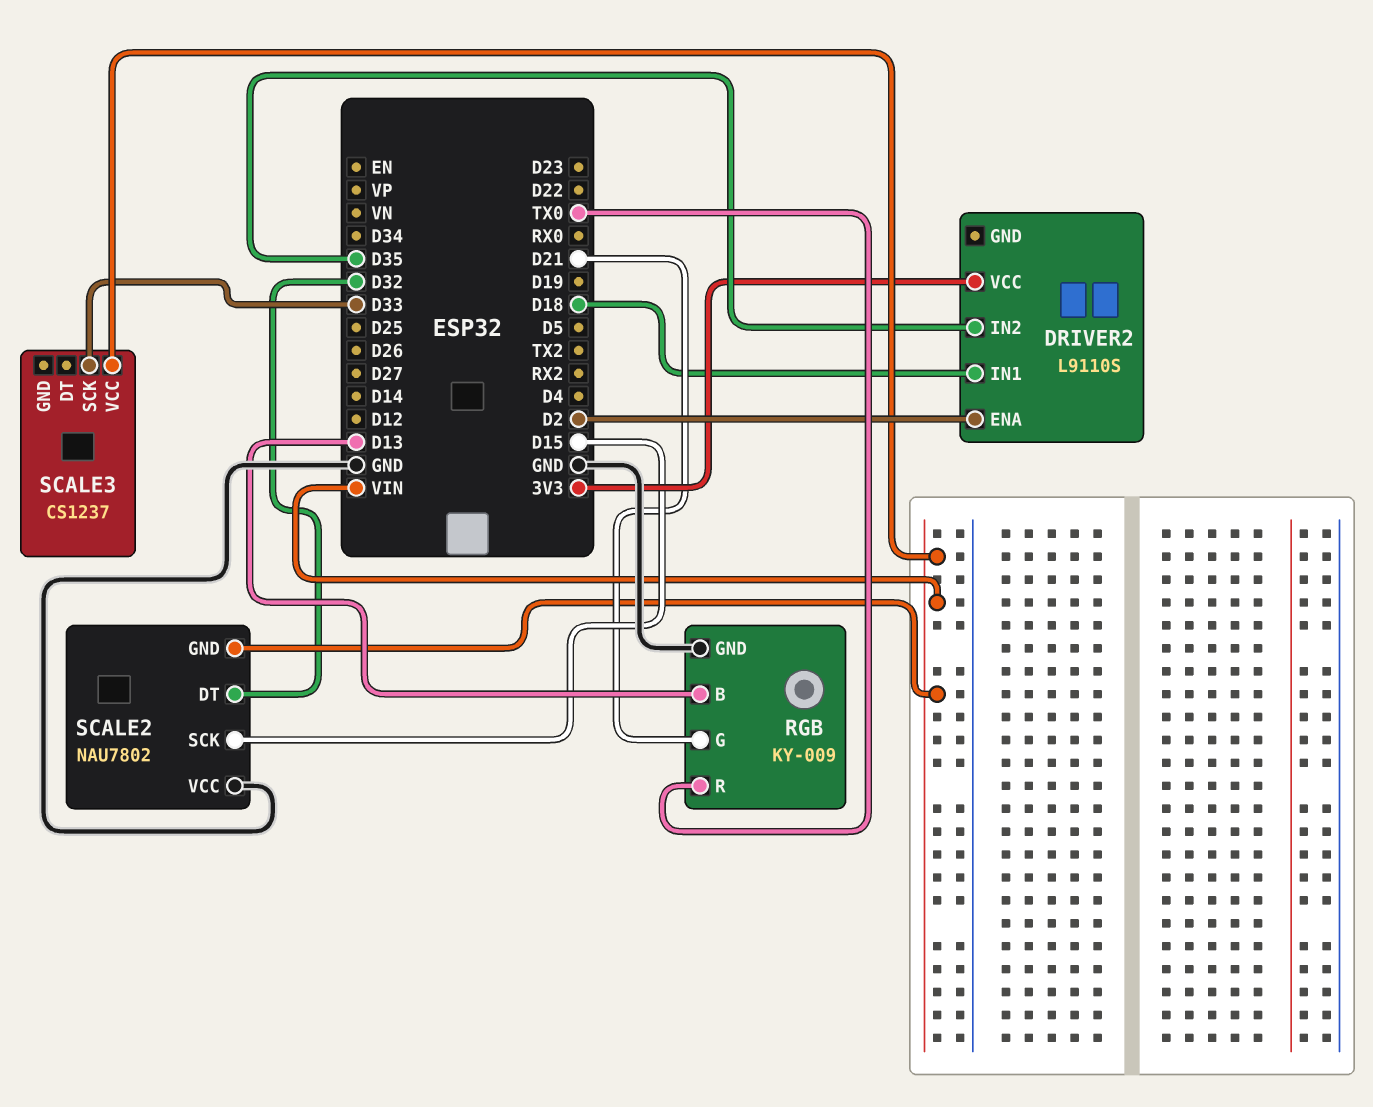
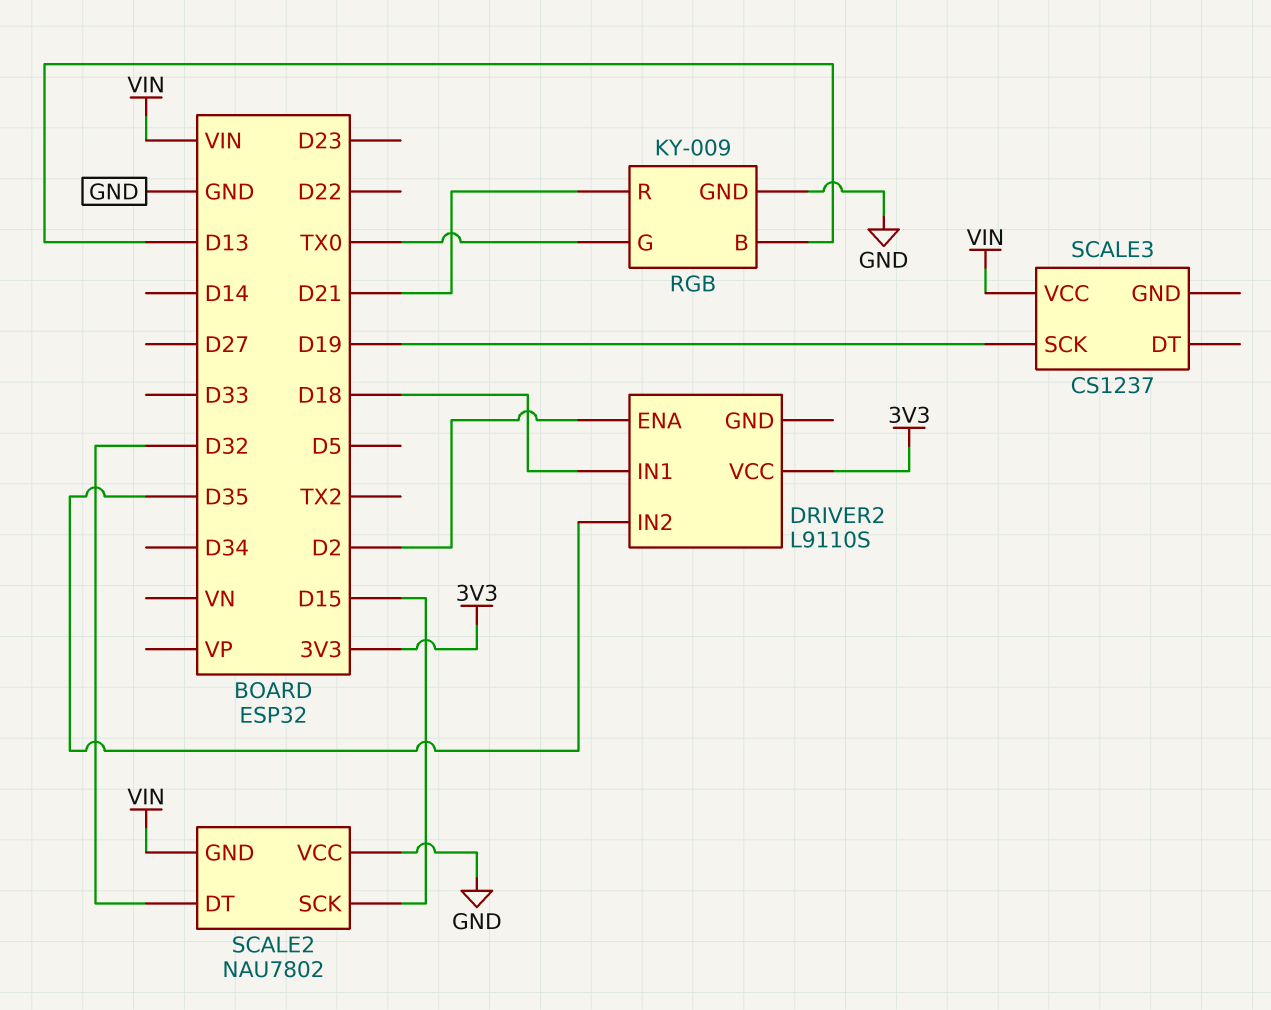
RGB pin G: D21 -> TX0
RGB pin R: TX0 -> D21
SCALE3 pin SCK: D33 -> D19

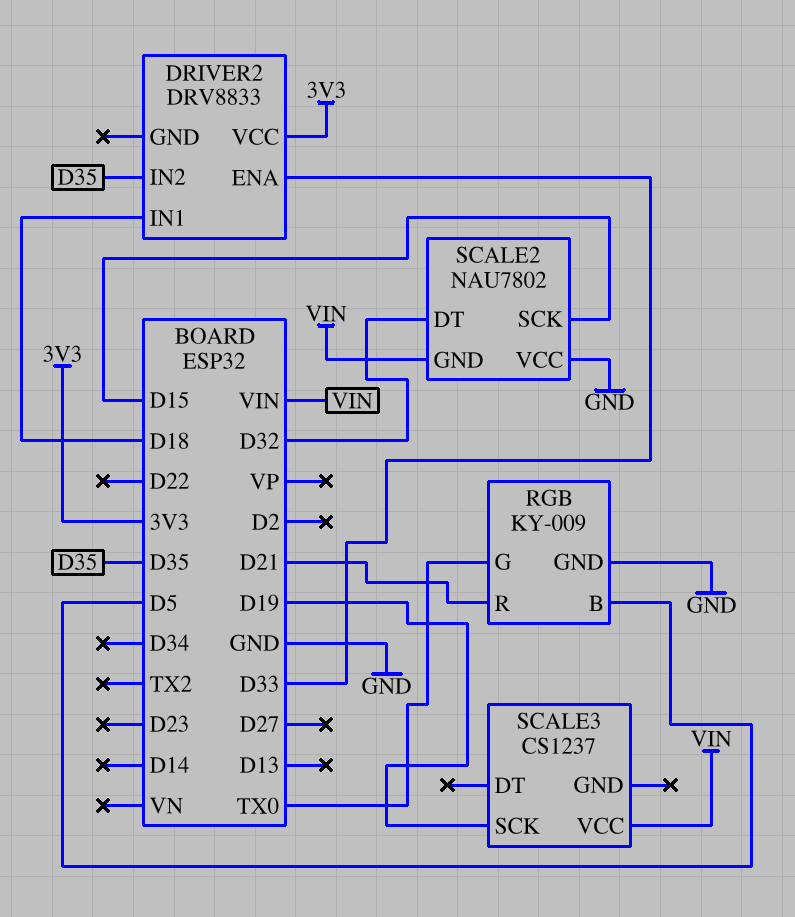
DRIVER2: L9110S -> DRV8833
DRIVER2 pin ENA: D2 -> D33
RGB pin B: D13 -> D5

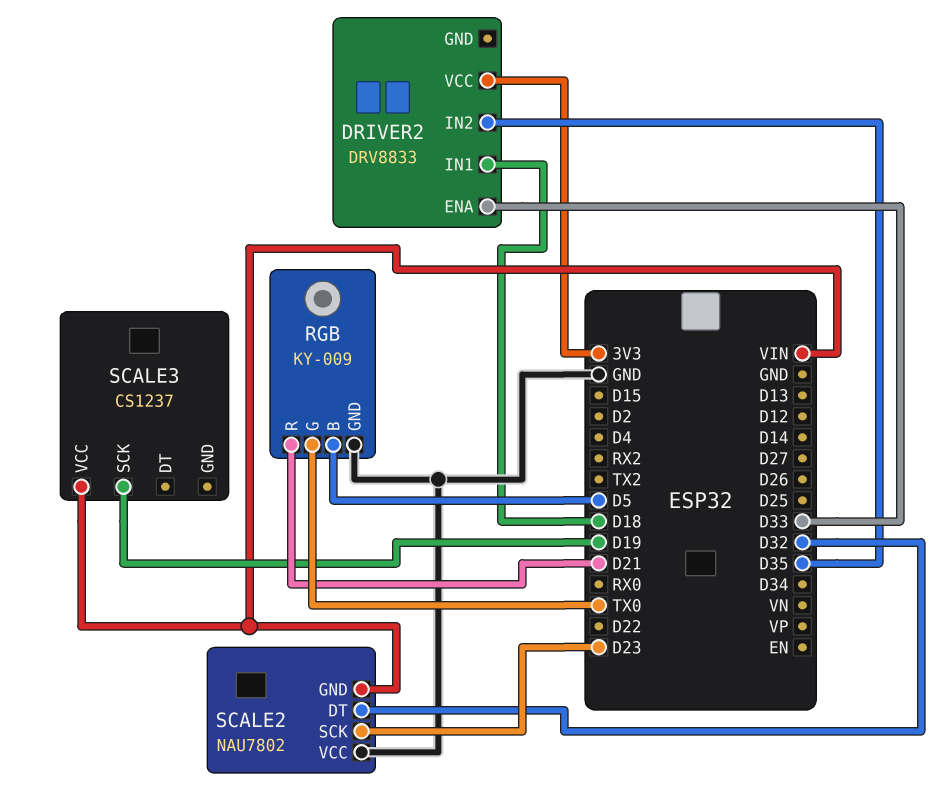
SCALE2 pin SCK: D15 -> D23

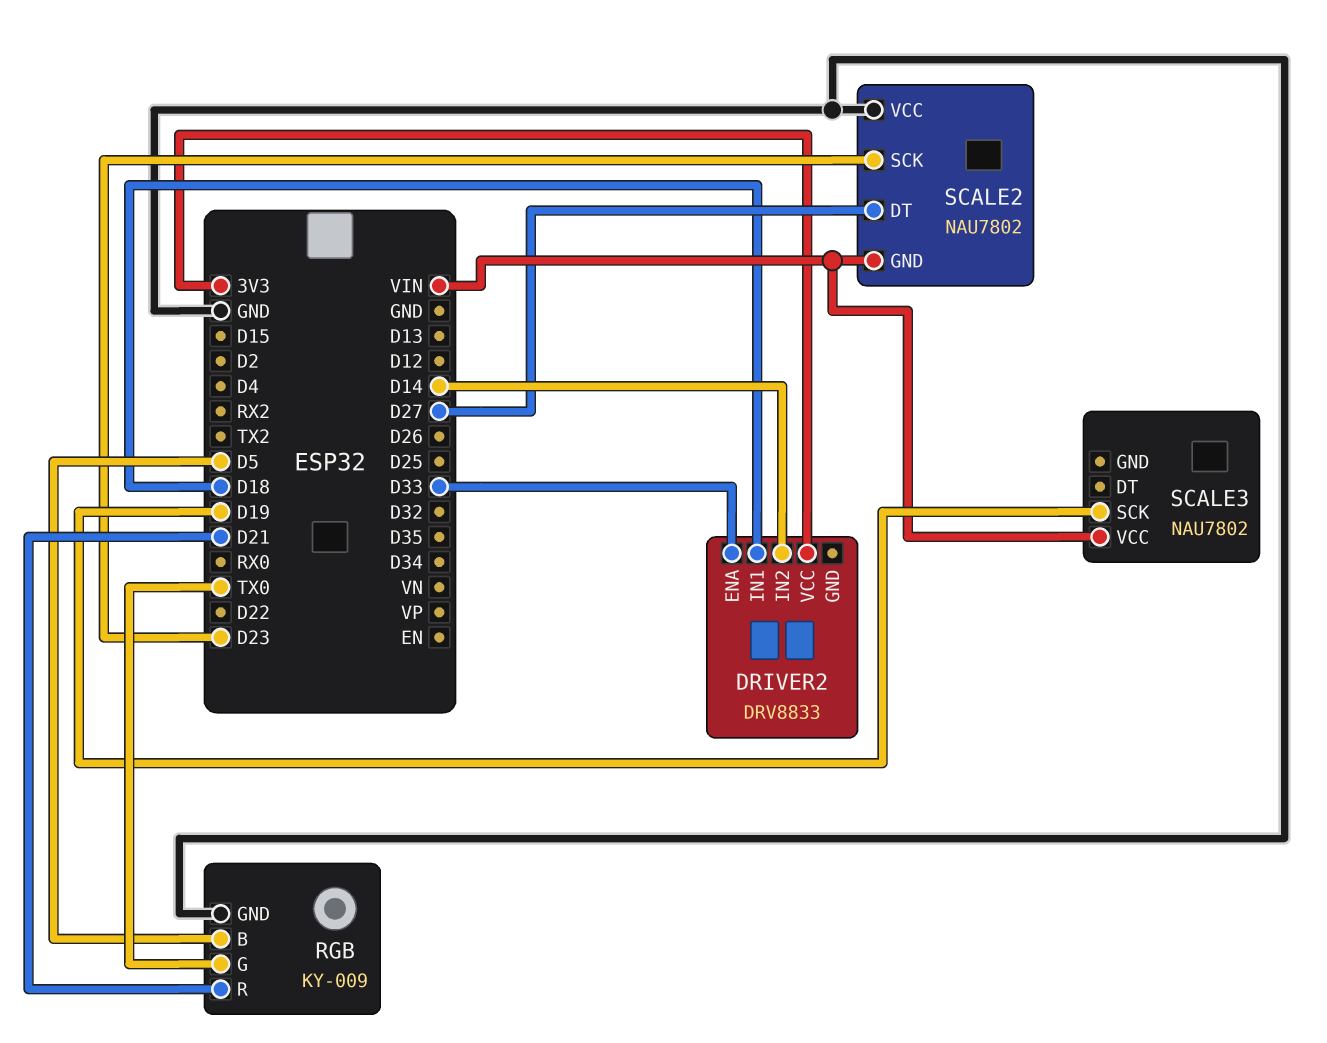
DRIVER2 pin IN2: D35 -> D14
SCALE2 pin DT: D32 -> D27
SCALE3: CS1237 -> NAU7802

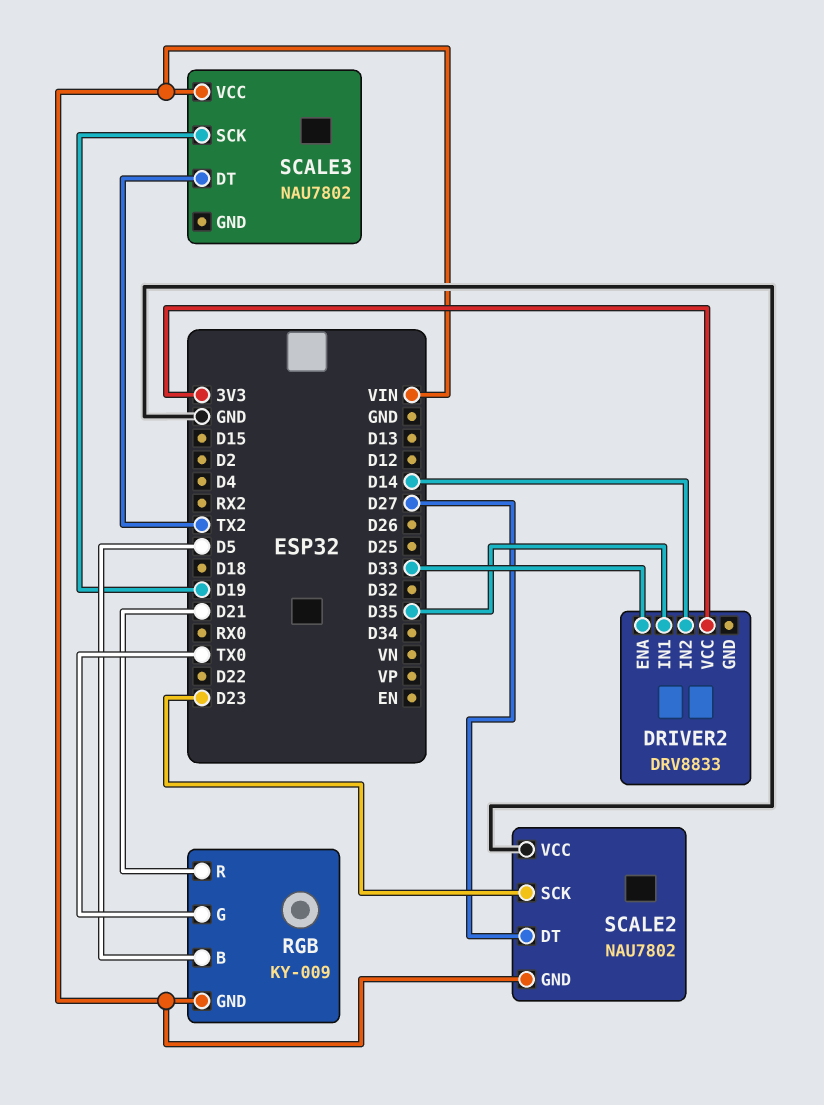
DRIVER2 pin IN1: D18 -> D35
RGB pin GND: GND -> VIN
SCALE3 pin DT: none -> TX2

